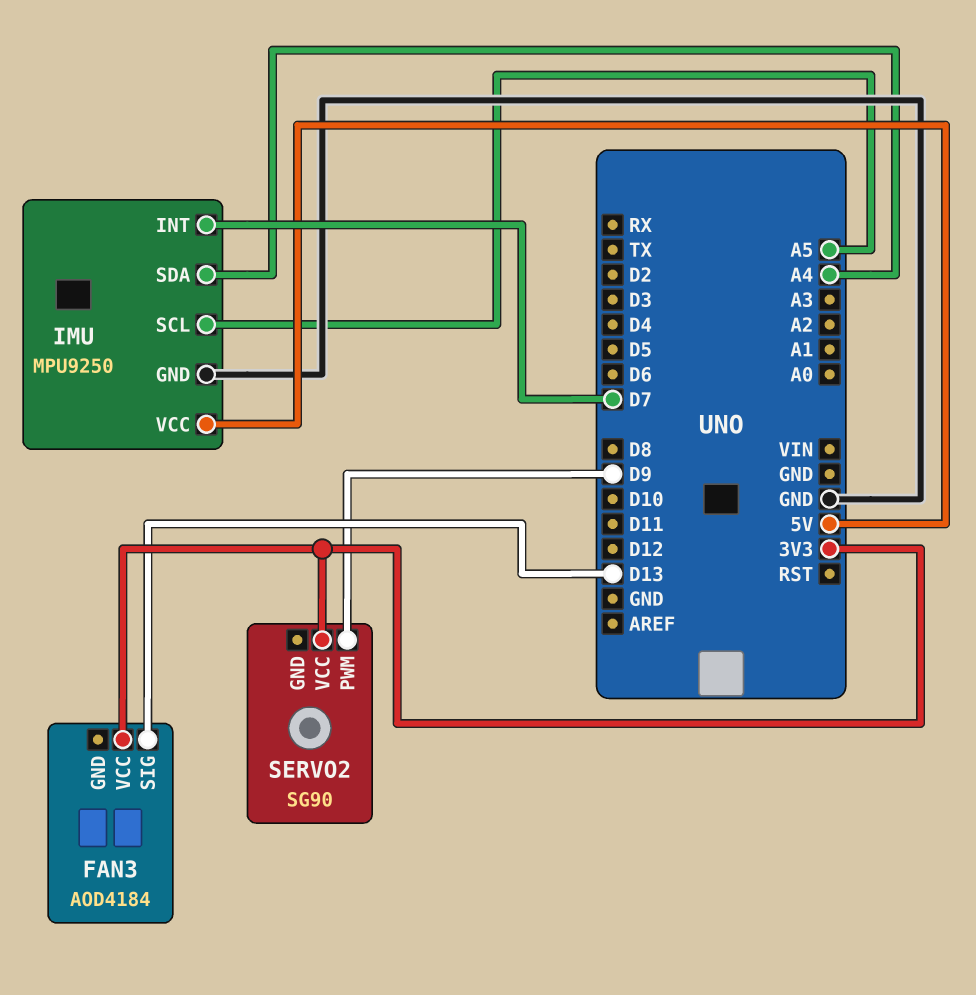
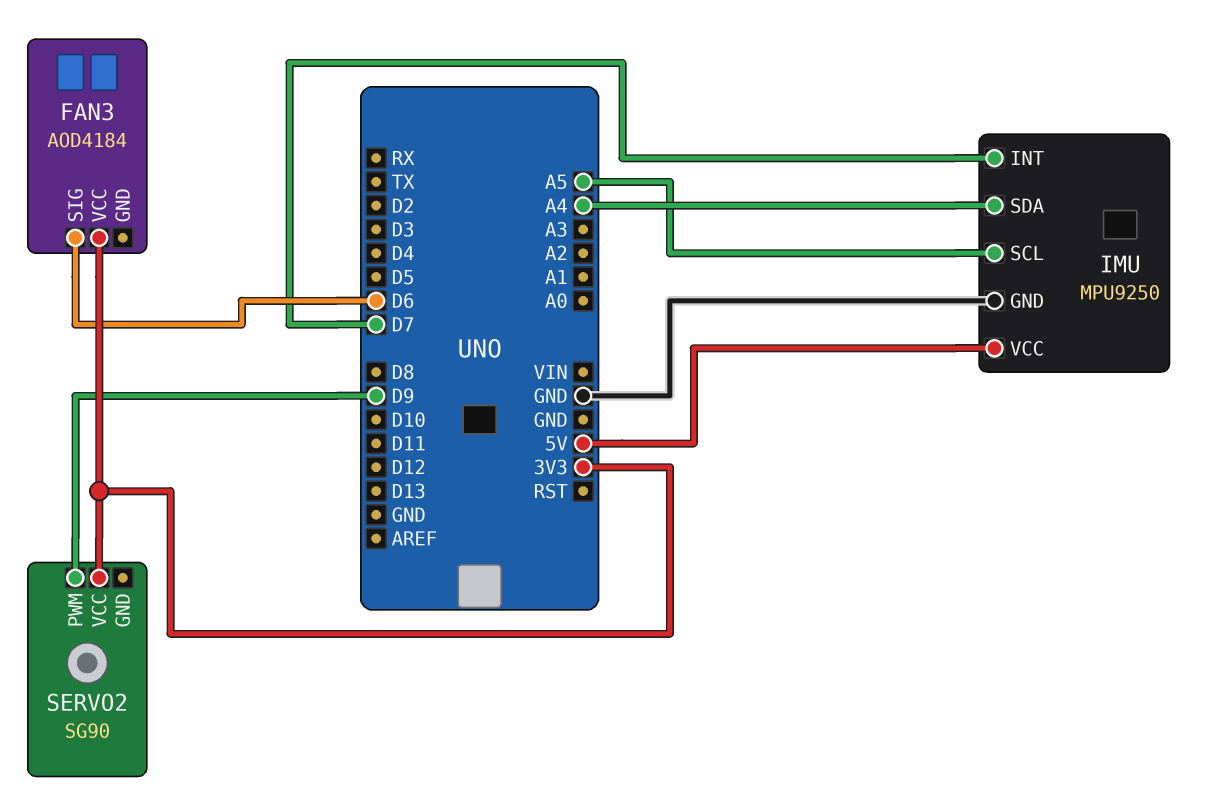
FAN3 pin SIG: D13 -> D6

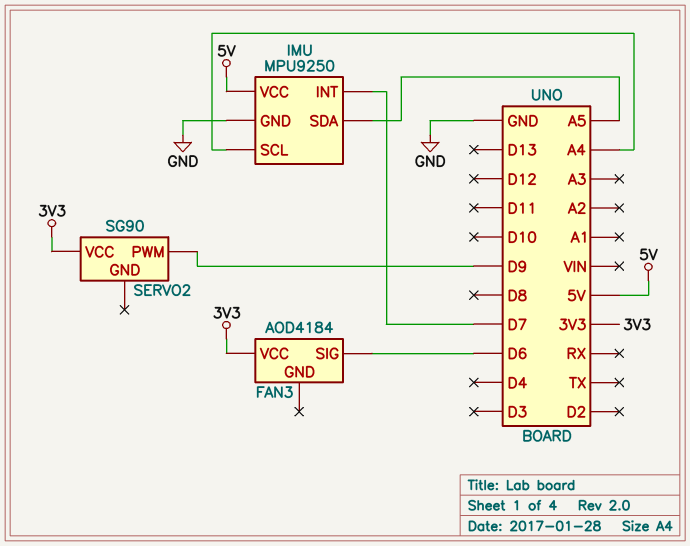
IMU pin SCL: A5 -> A4
IMU pin SDA: A4 -> A5

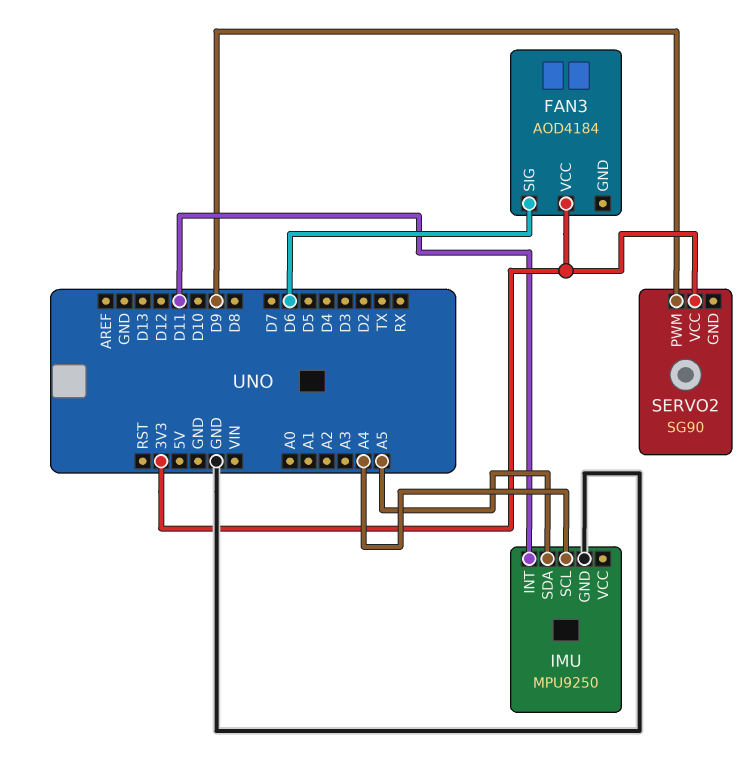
IMU pin INT: D7 -> D11
IMU pin VCC: 5V -> none

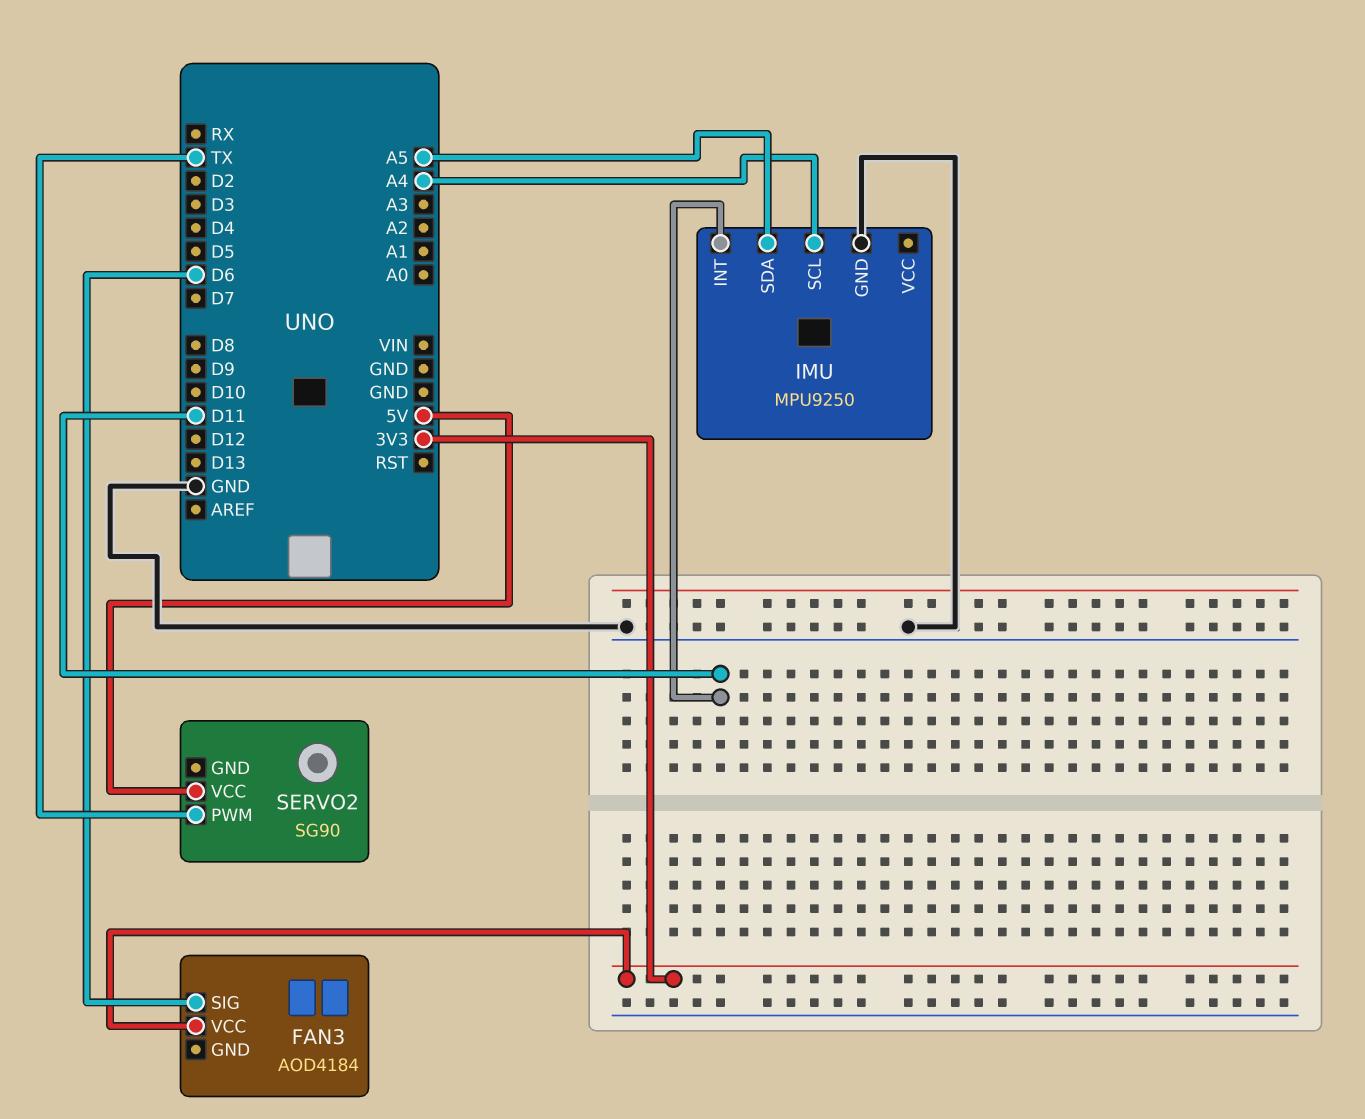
SERVO2 pin PWM: D9 -> TX
SERVO2 pin VCC: 3V3 -> 5V

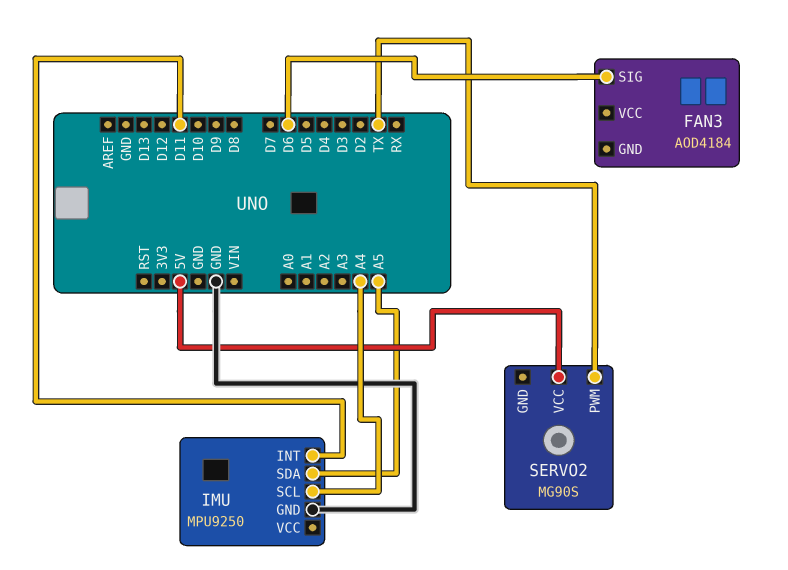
FAN3 pin VCC: 3V3 -> none
SERVO2: SG90 -> MG90S

